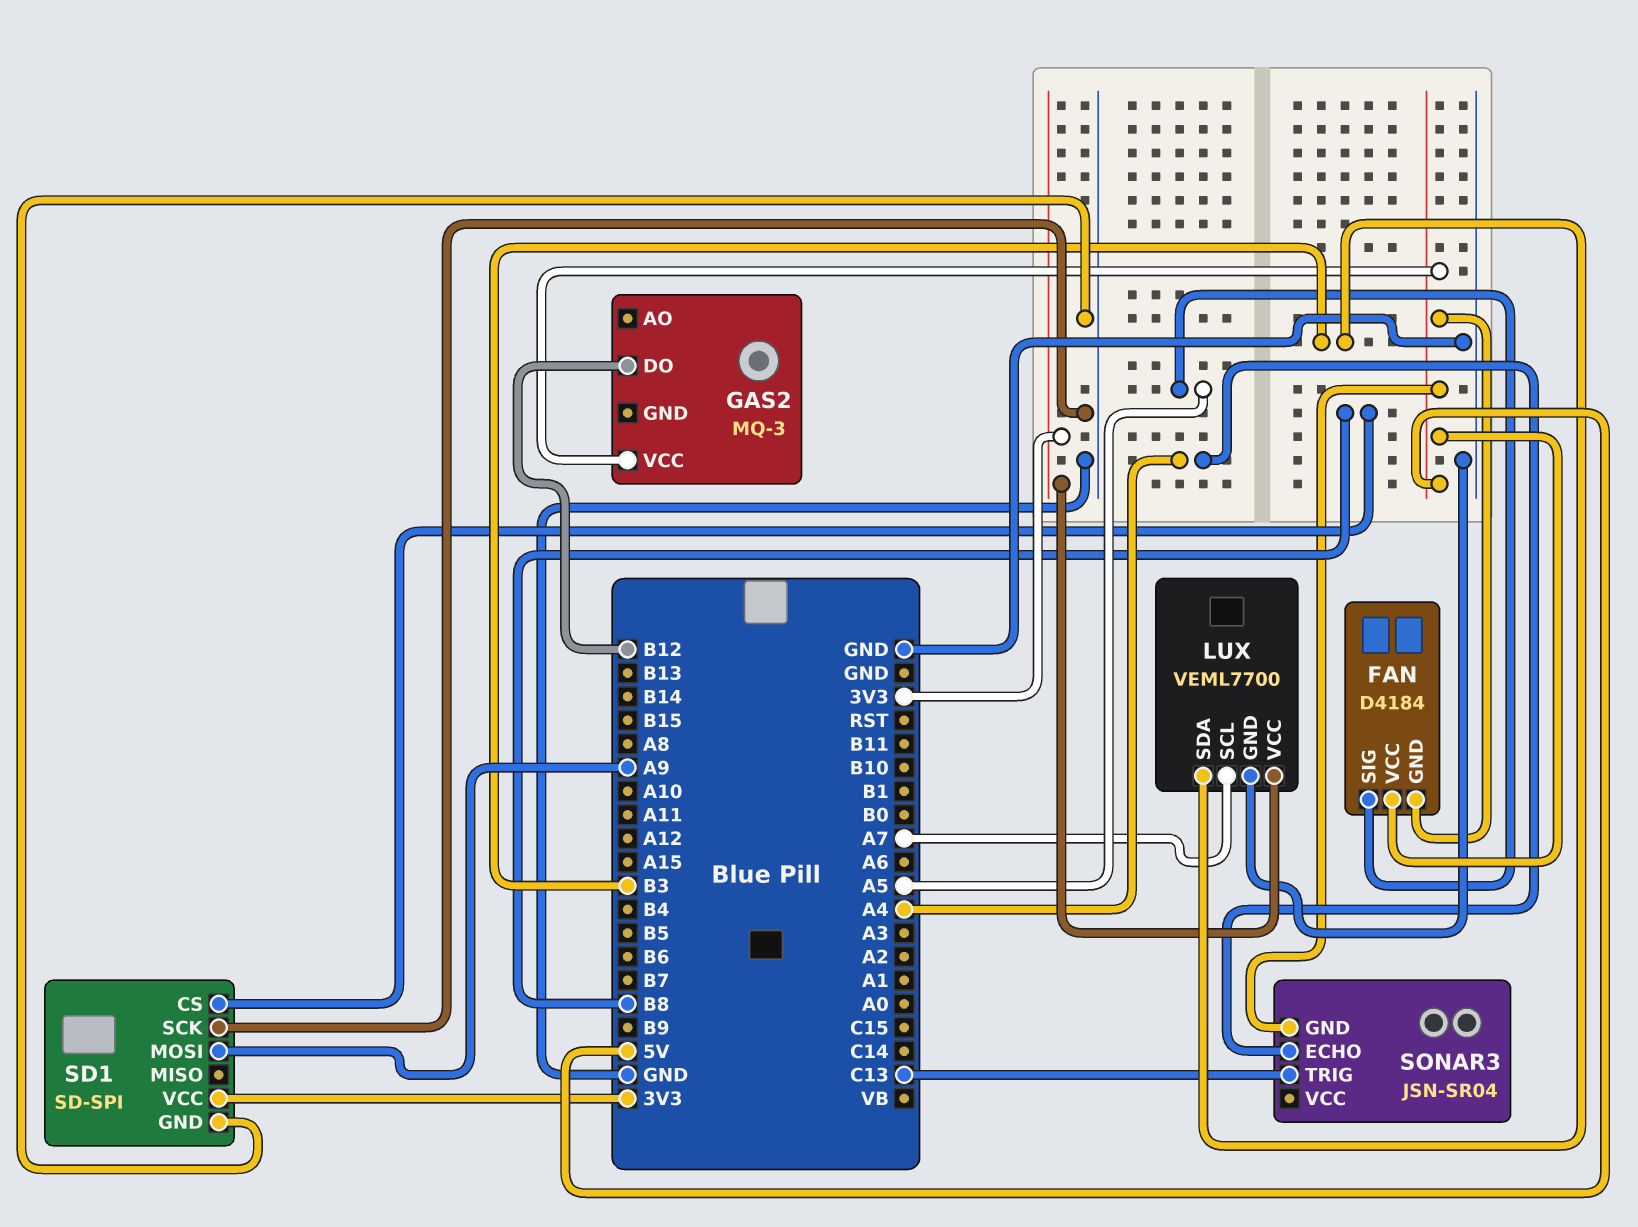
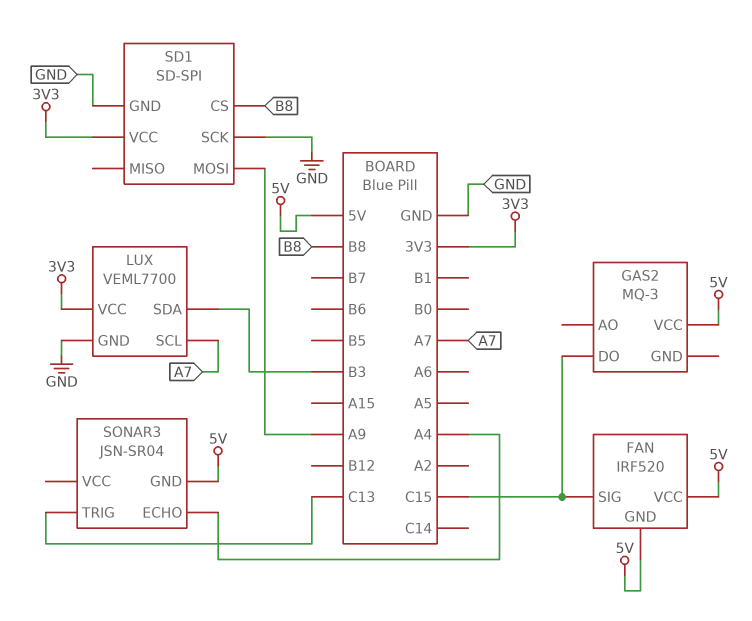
FAN: D4184 -> IRF520
FAN pin SIG: A5 -> C15
GAS2 pin DO: B12 -> C15

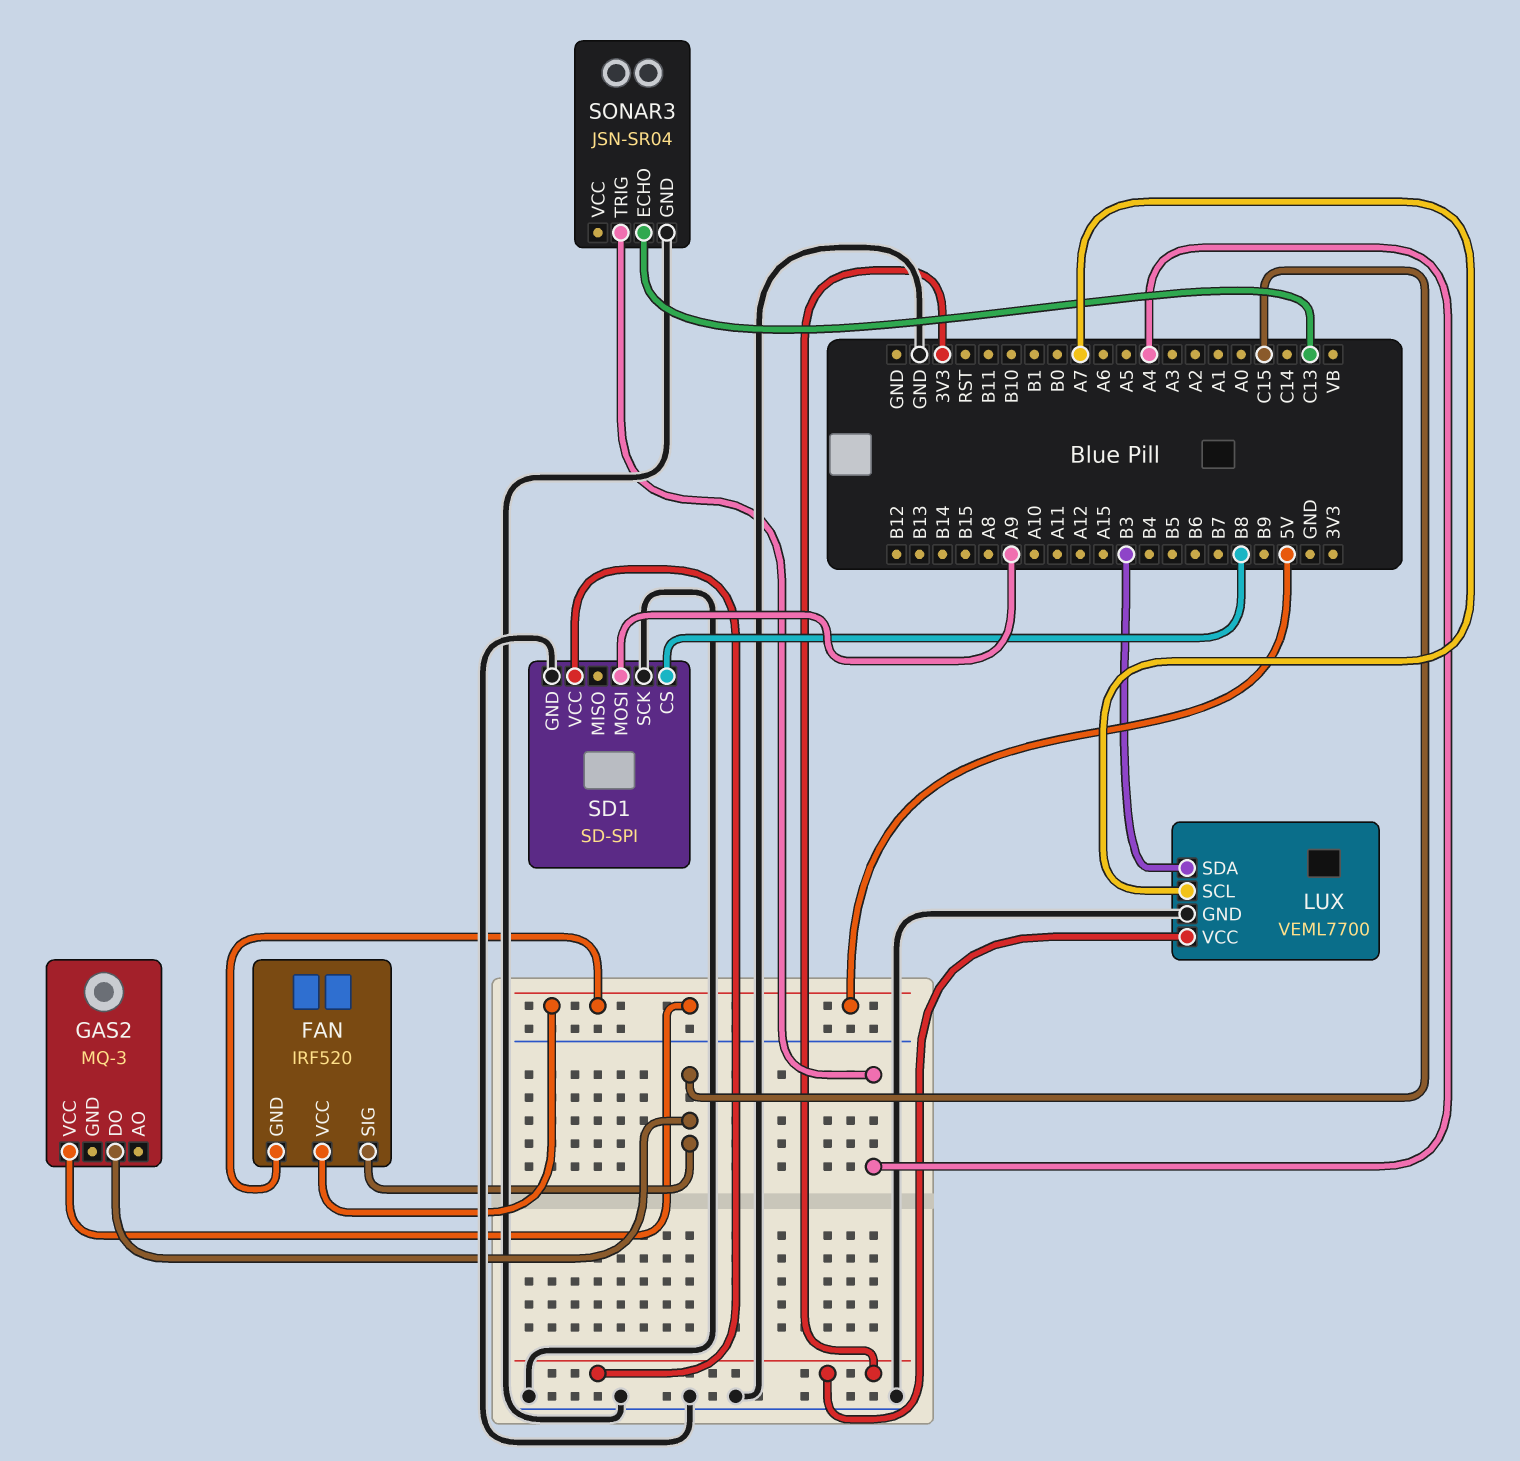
SONAR3 pin ECHO: A4 -> C13
SONAR3 pin GND: 5V -> GND
SONAR3 pin TRIG: C13 -> A4

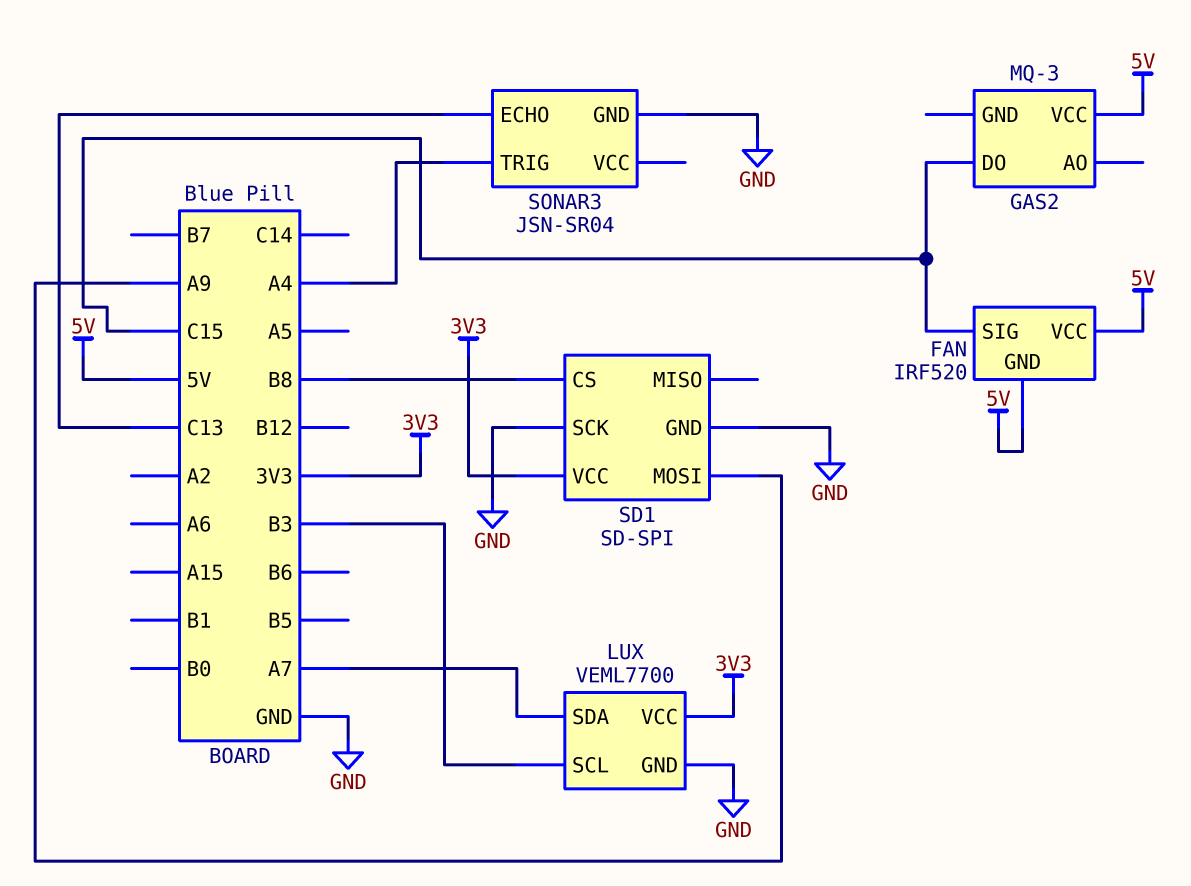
LUX pin SCL: A7 -> B3
LUX pin SDA: B3 -> A7

